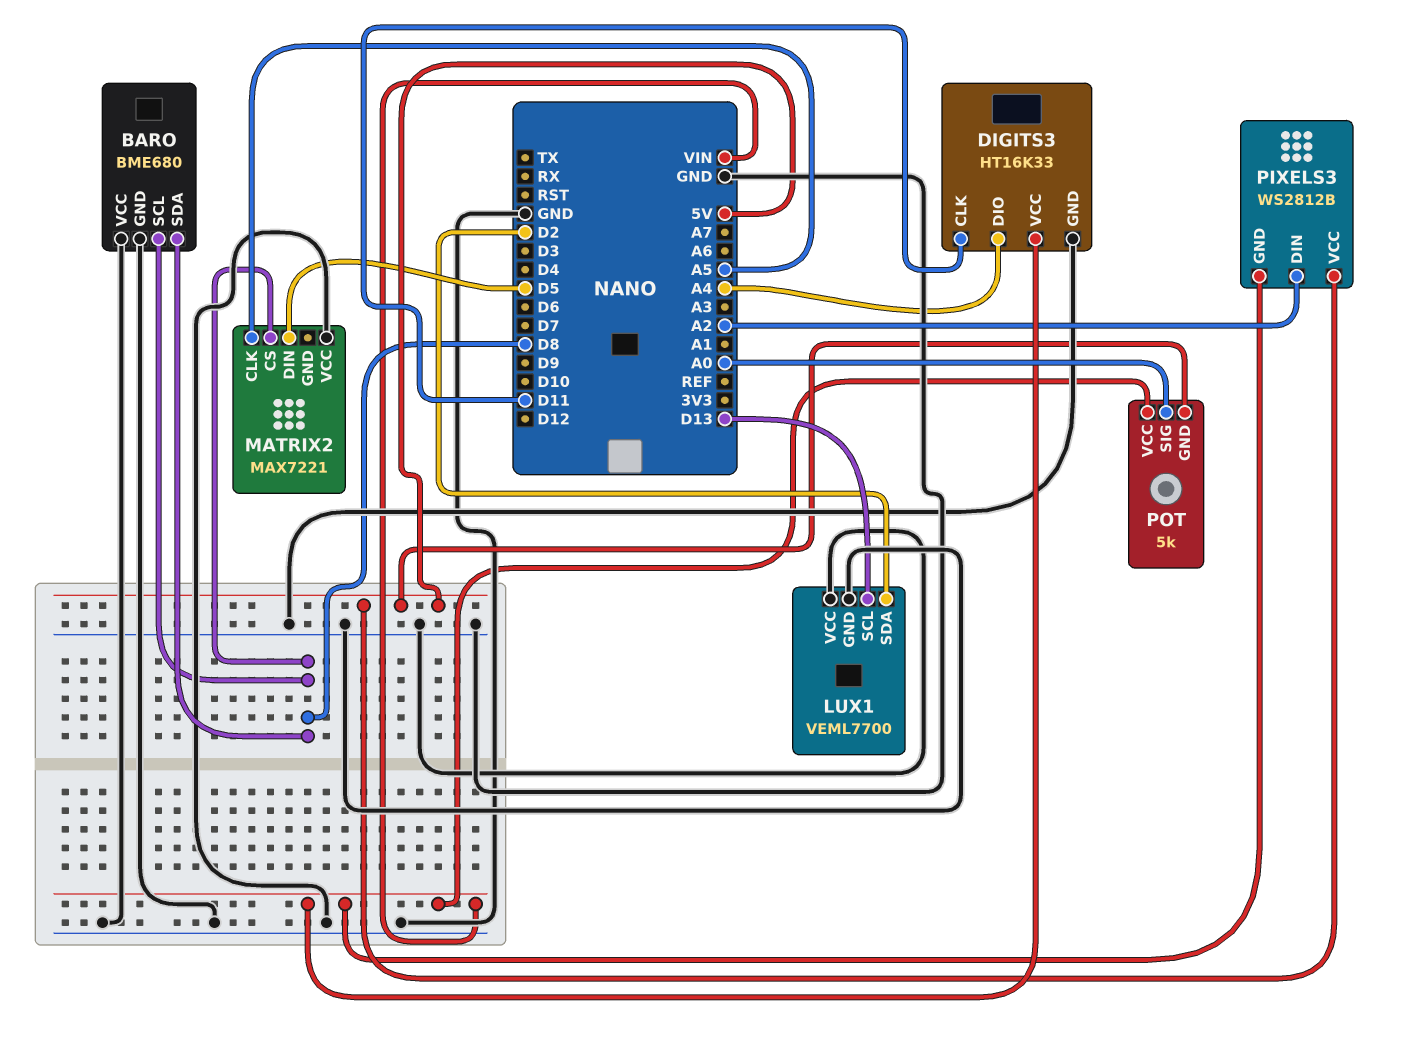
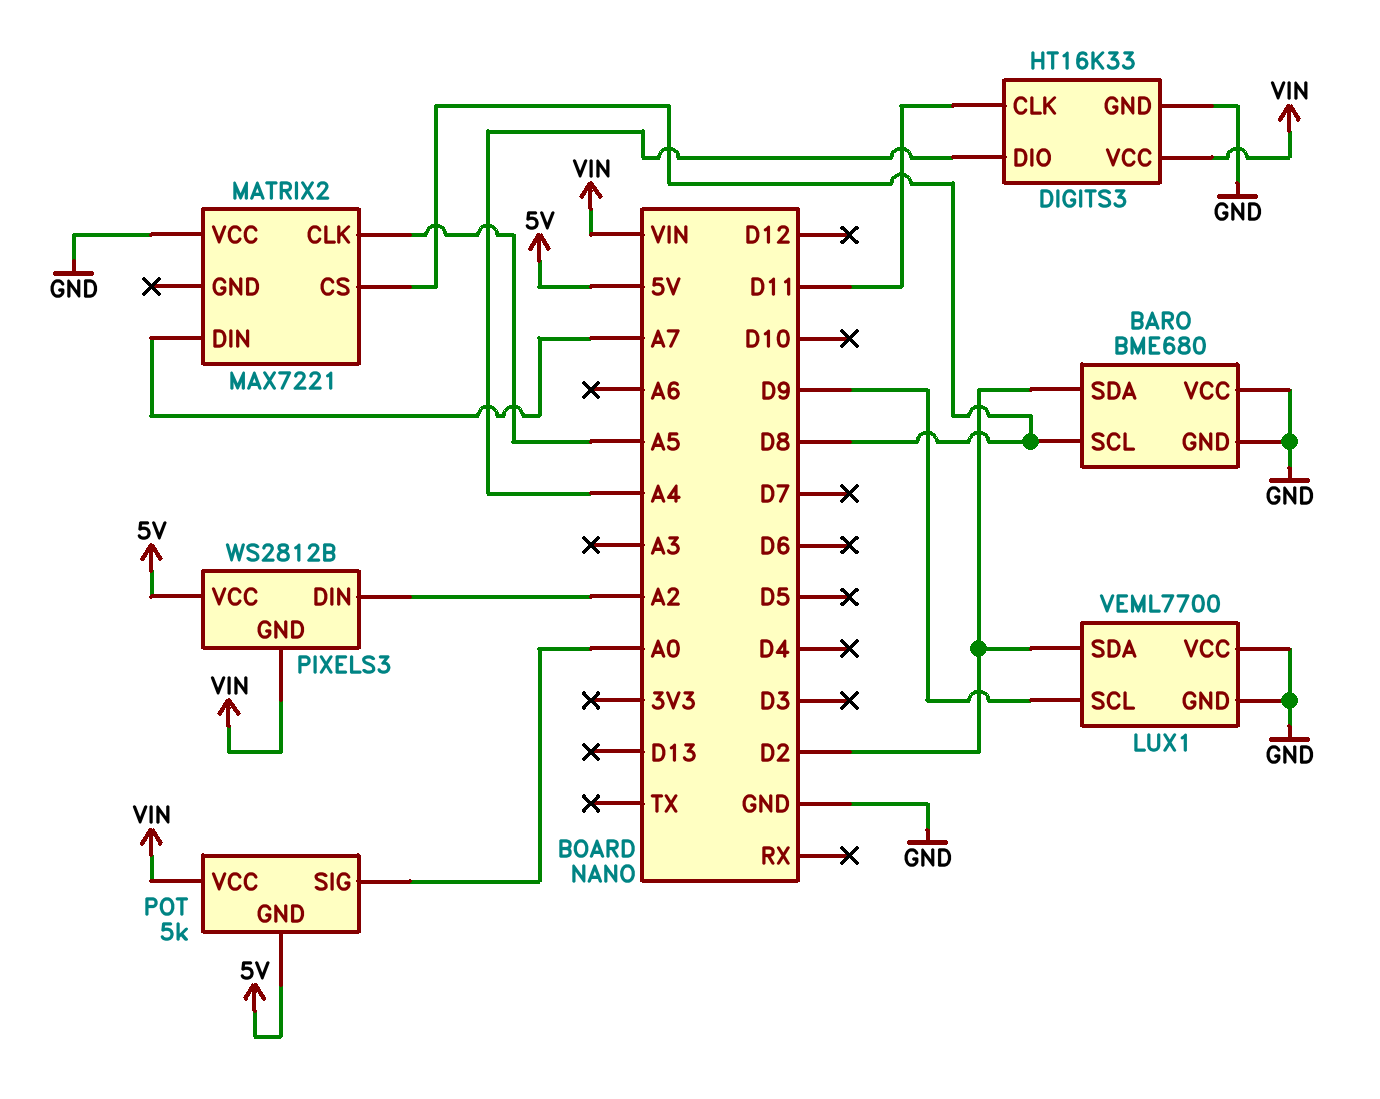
BARO pin SDA: D8 -> D2
LUX1 pin SCL: D13 -> D9
MATRIX2 pin DIN: D5 -> A7

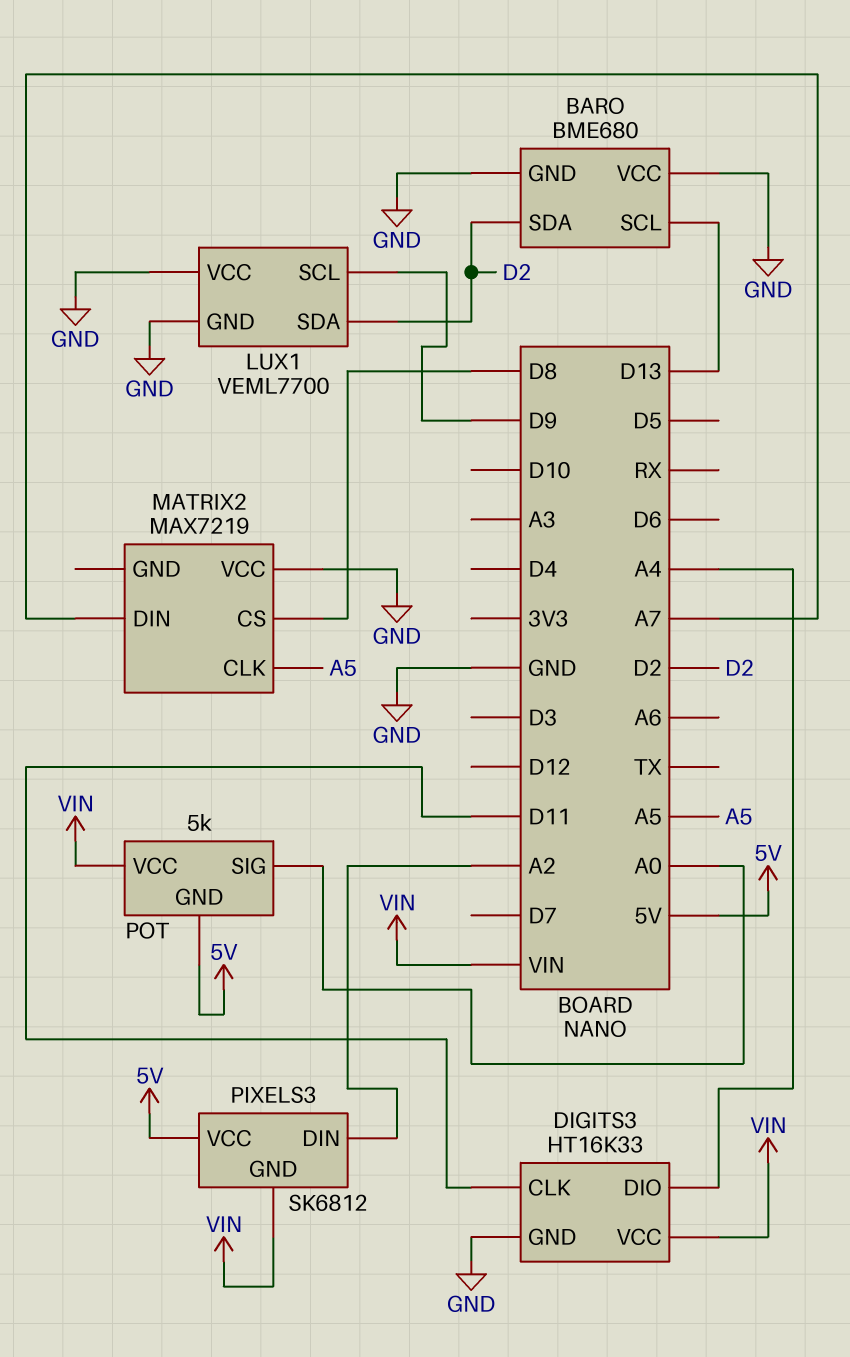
BARO pin SCL: D8 -> D13
MATRIX2: MAX7221 -> MAX7219
PIXELS3: WS2812B -> SK6812

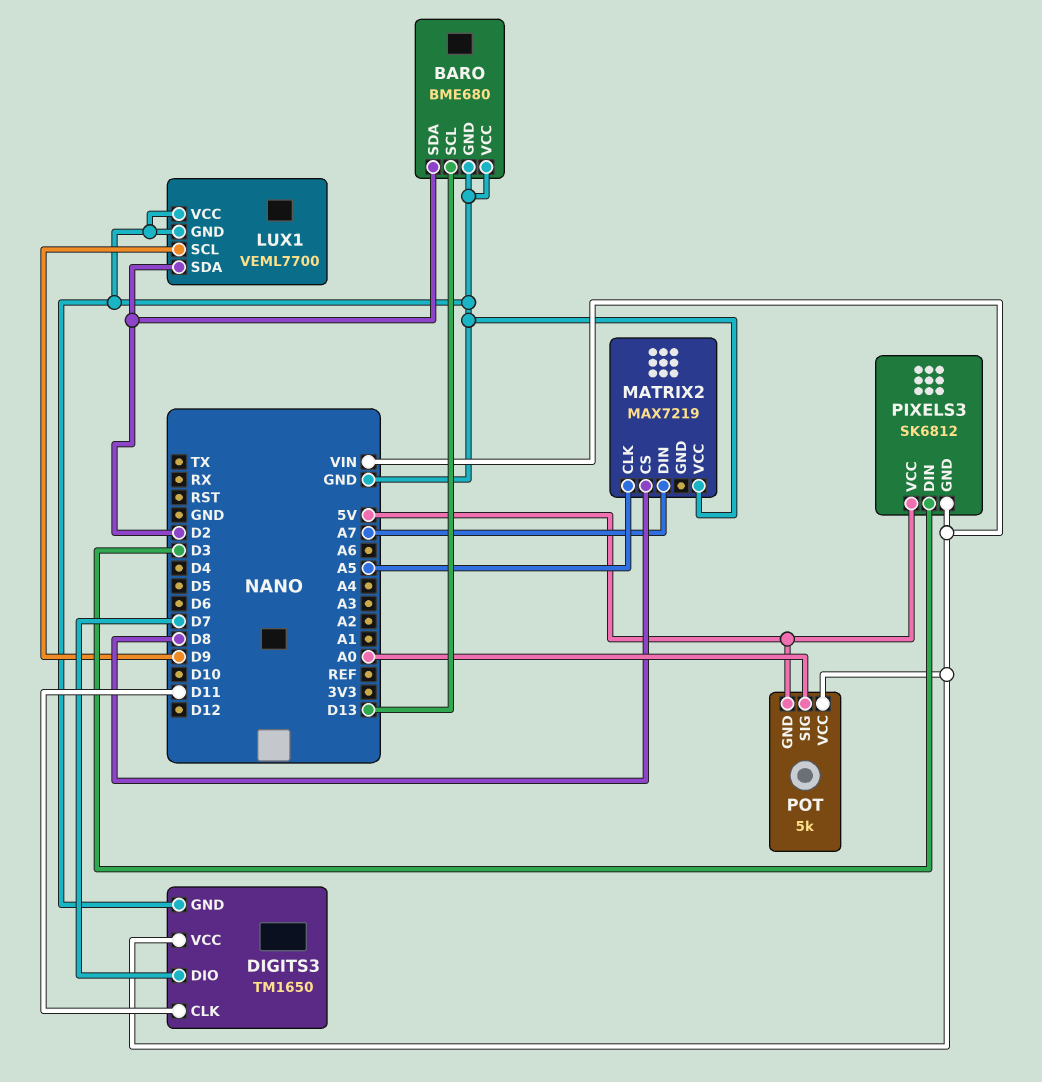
DIGITS3: HT16K33 -> TM1650
DIGITS3 pin DIO: A4 -> D7
PIXELS3 pin DIN: A2 -> D3

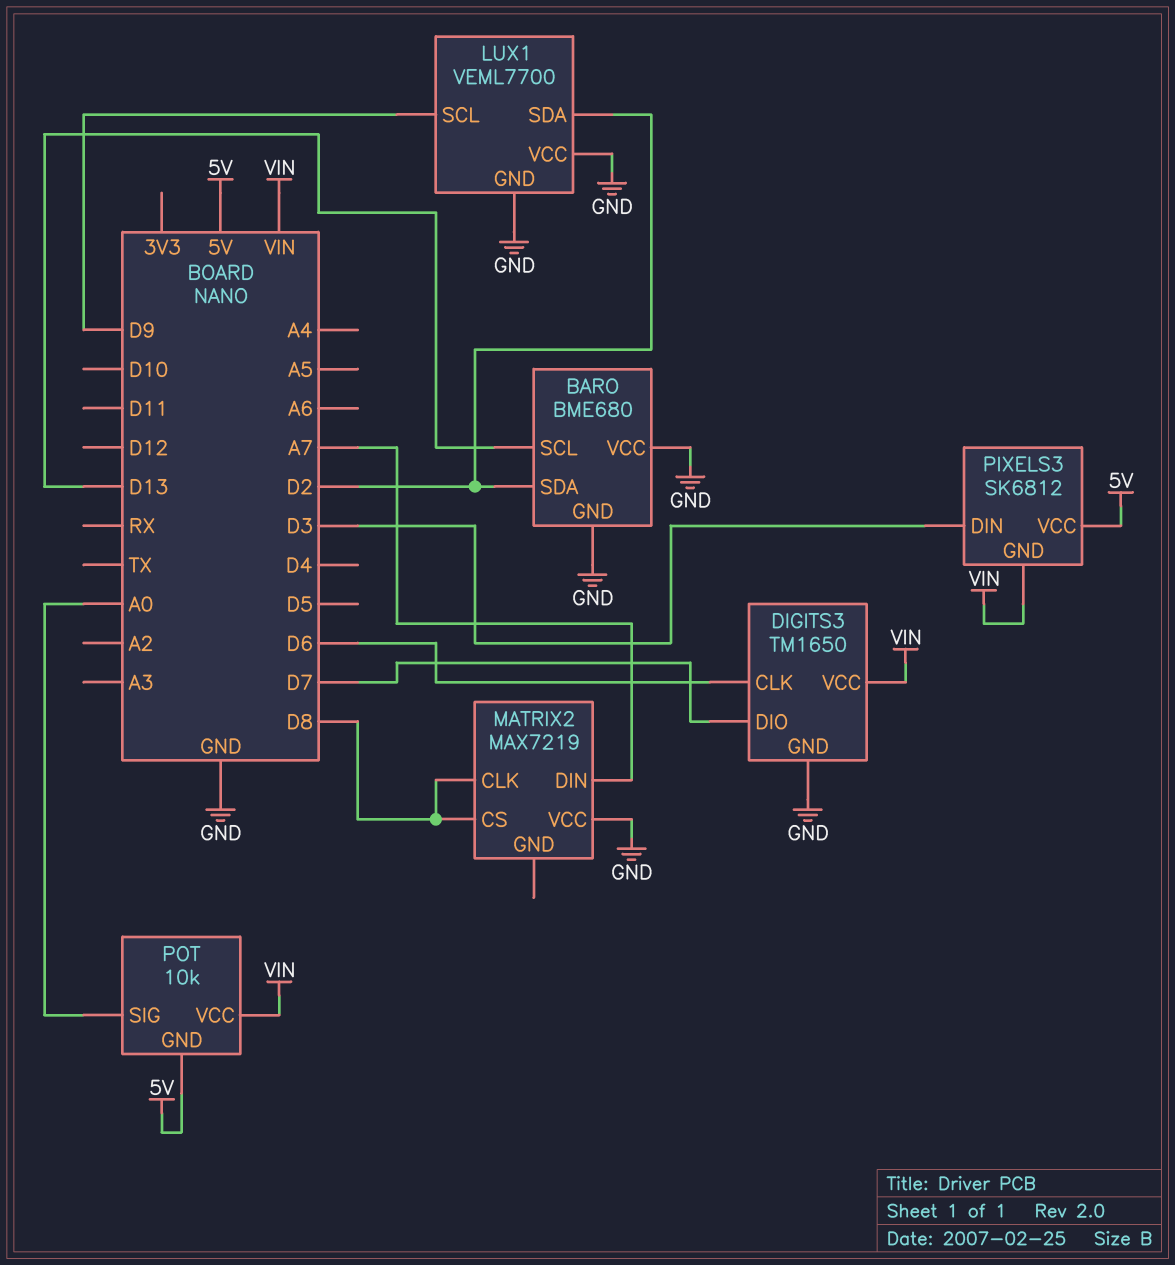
DIGITS3 pin CLK: D11 -> D6
MATRIX2 pin CLK: A5 -> D8
POT: 5k -> 10k

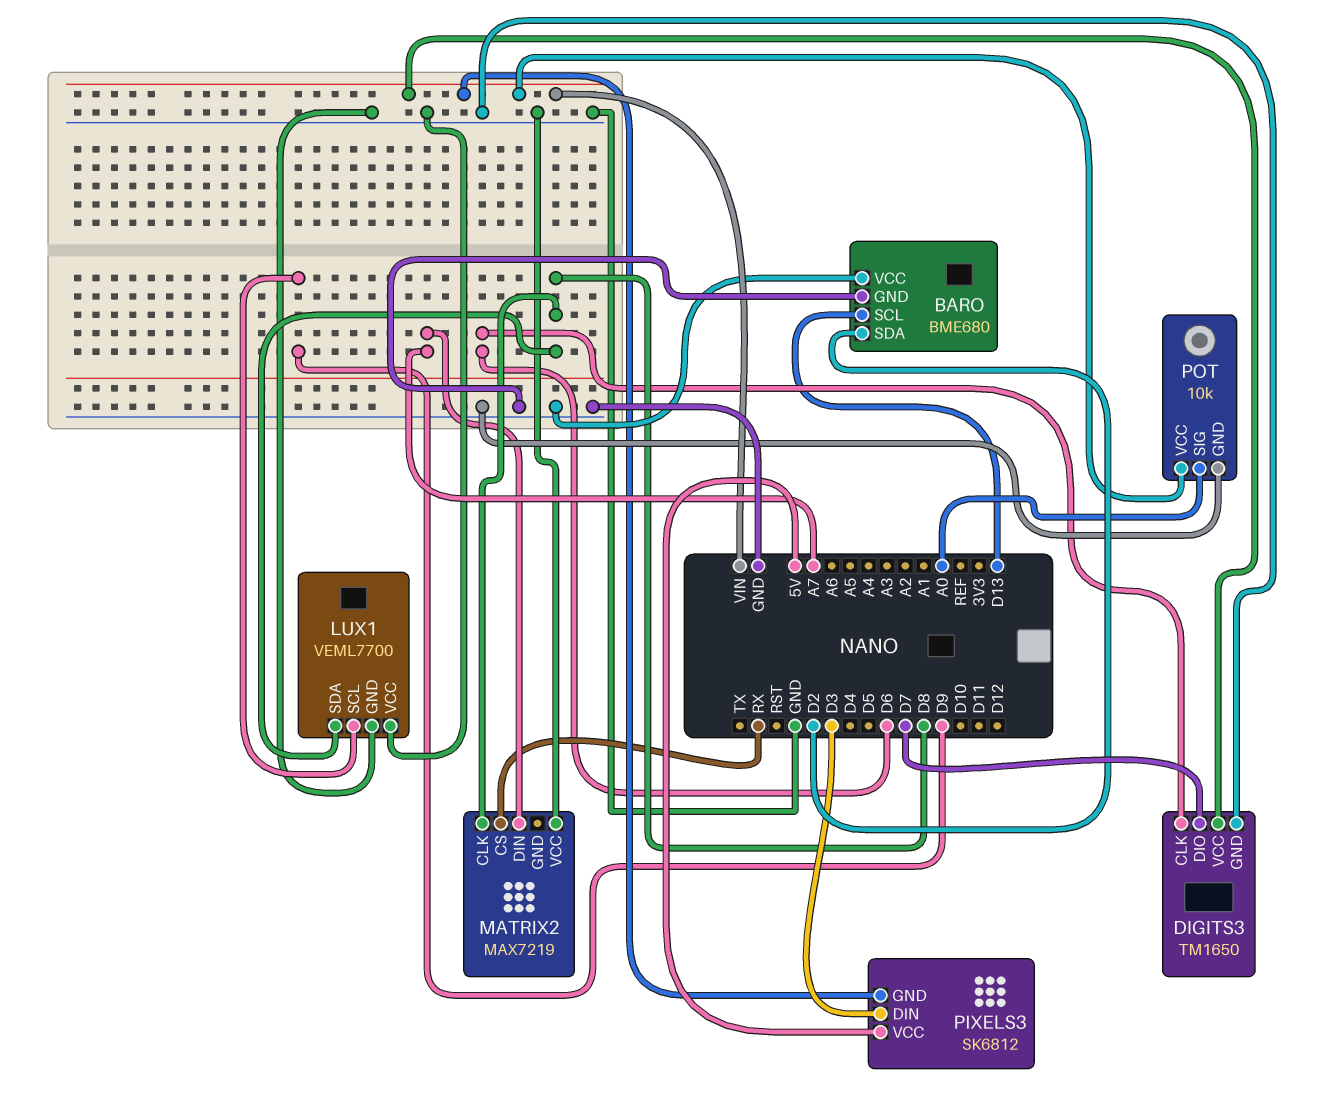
LUX1 pin SDA: D2 -> D8
MATRIX2 pin CS: D8 -> RX
POT pin GND: 5V -> GND

